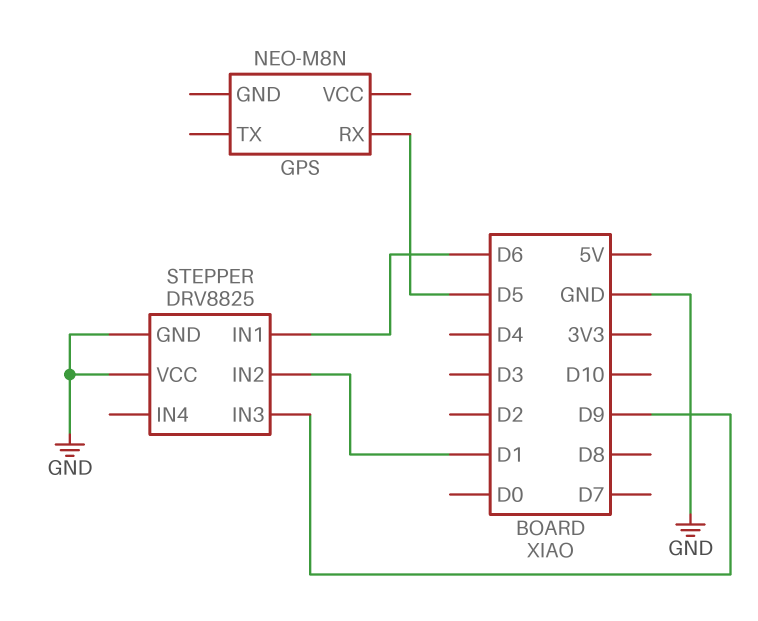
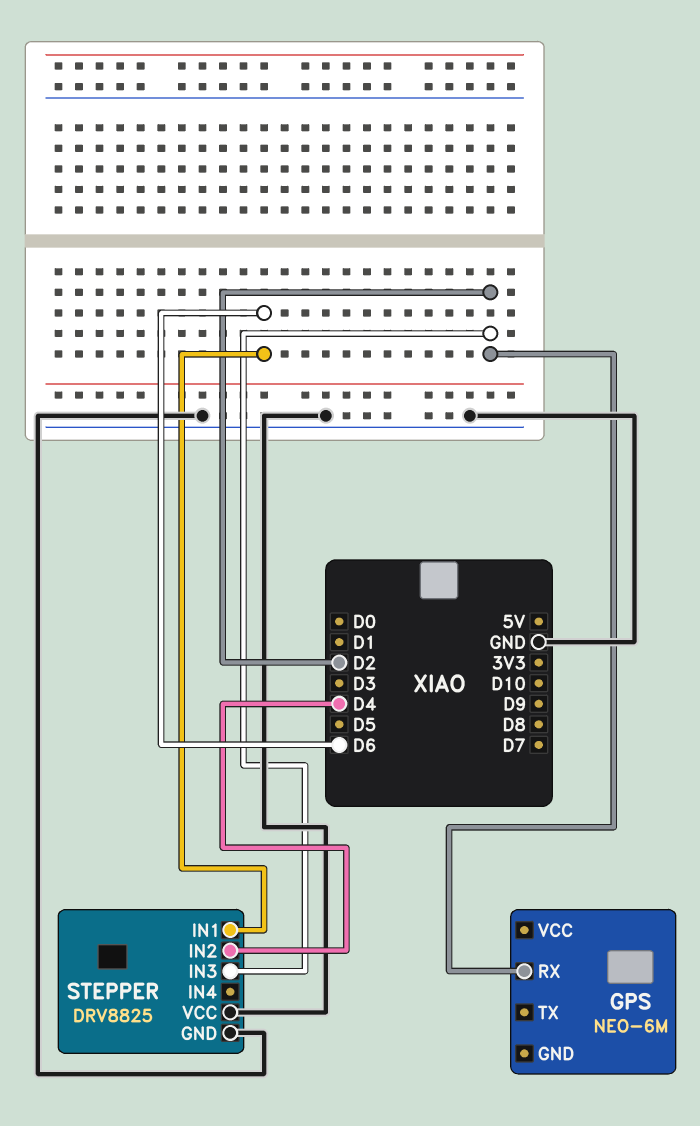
GPS: NEO-M8N -> NEO-6M
GPS pin RX: D5 -> D2
STEPPER pin IN2: D1 -> D4
STEPPER pin IN3: D9 -> D2

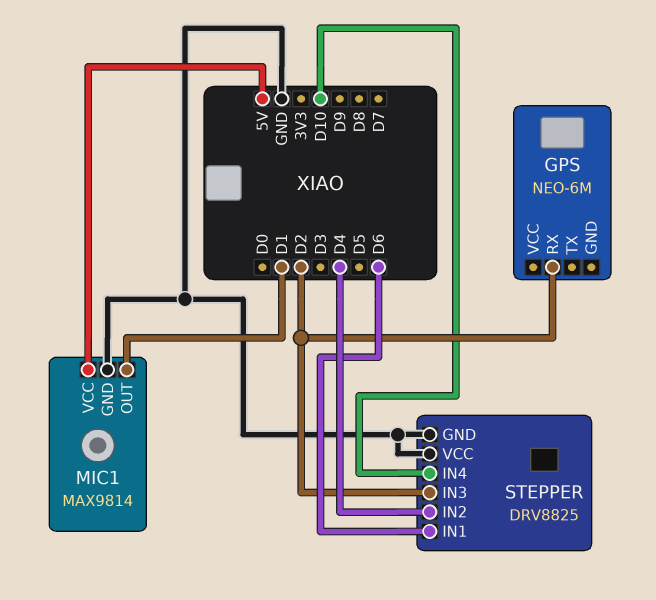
MIC1: none -> MAX9814
MIC1 pin GND: none -> GND
MIC1 pin OUT: none -> D1
MIC1 pin VCC: none -> 5V
STEPPER pin IN4: none -> D10

